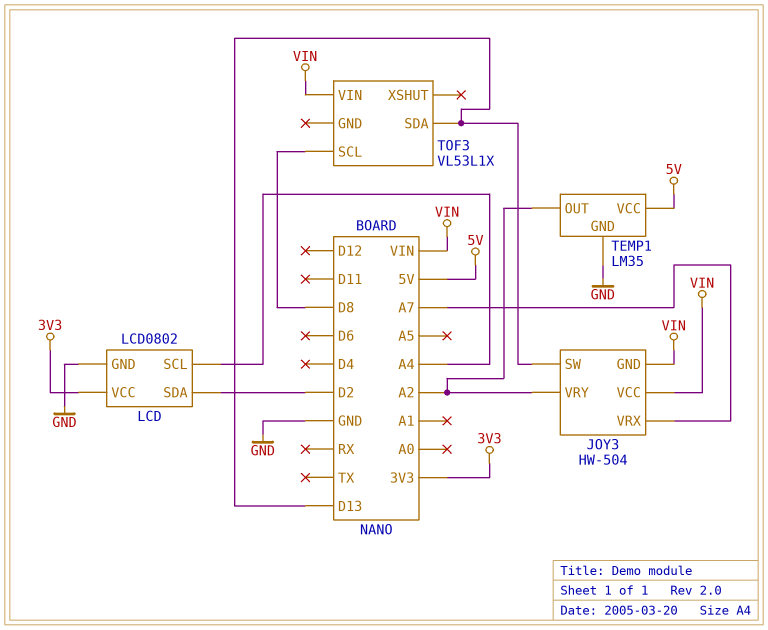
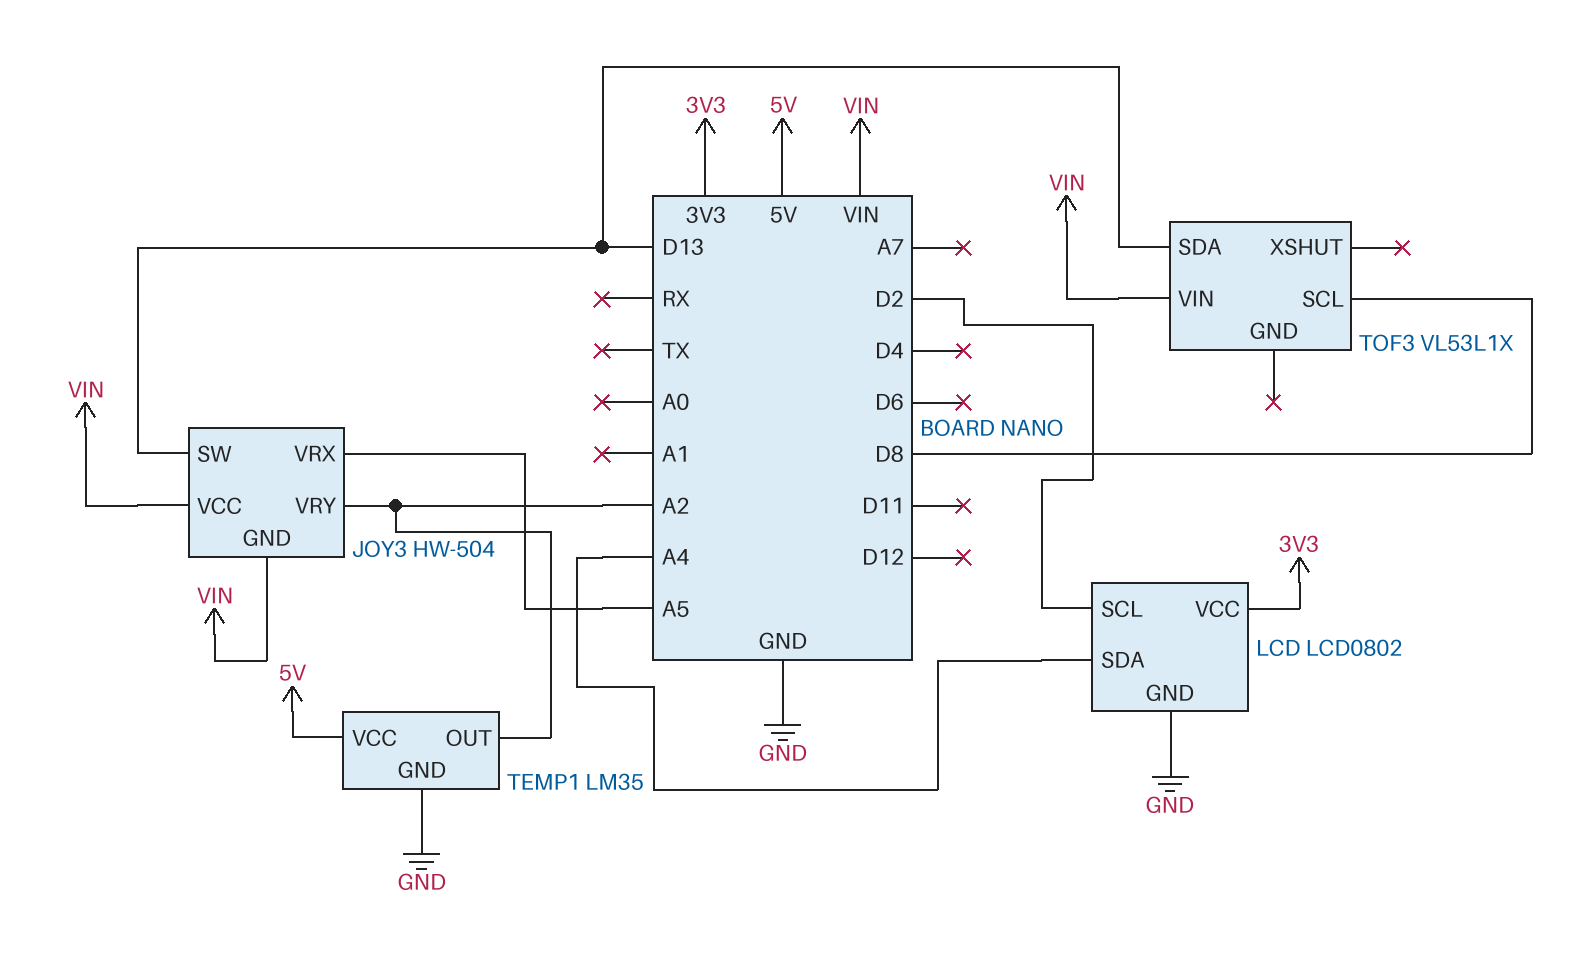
JOY3 pin VRX: A7 -> A5
LCD pin SCL: A4 -> D2
LCD pin SDA: D2 -> A4

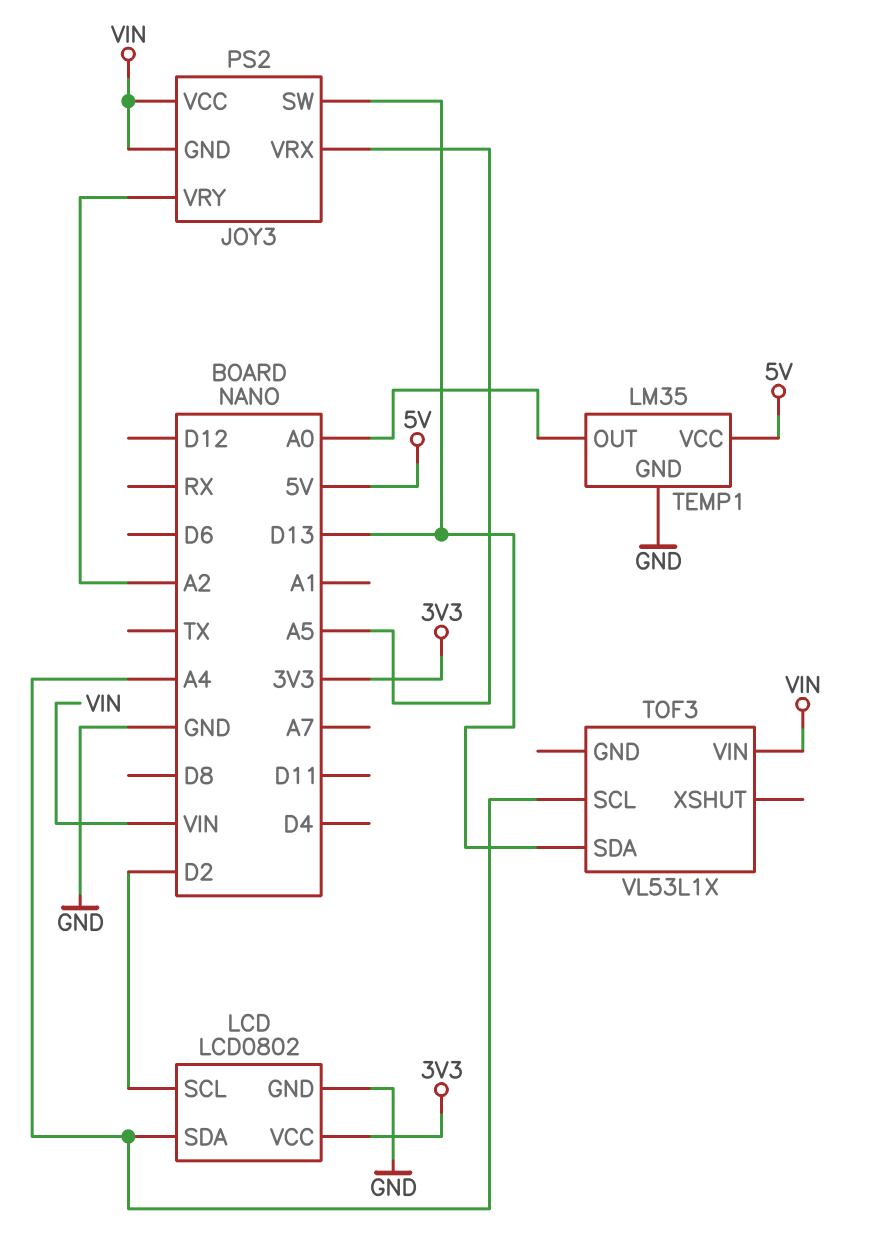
JOY3: HW-504 -> PS2
TEMP1 pin OUT: A2 -> A0
TOF3 pin SCL: D8 -> A4

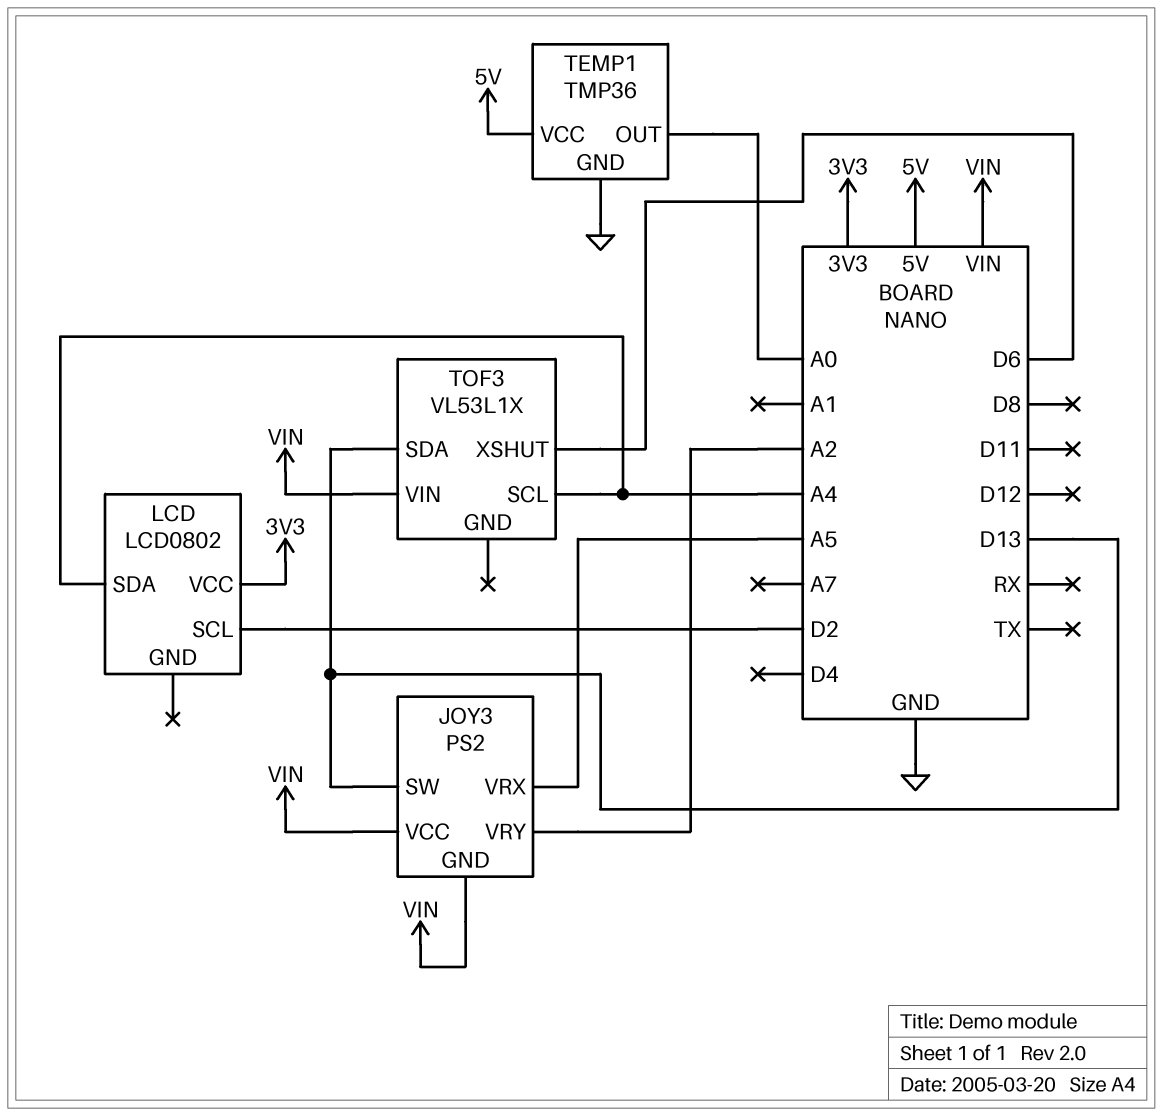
LCD pin GND: GND -> none
TEMP1: LM35 -> TMP36
TOF3 pin XSHUT: none -> D6

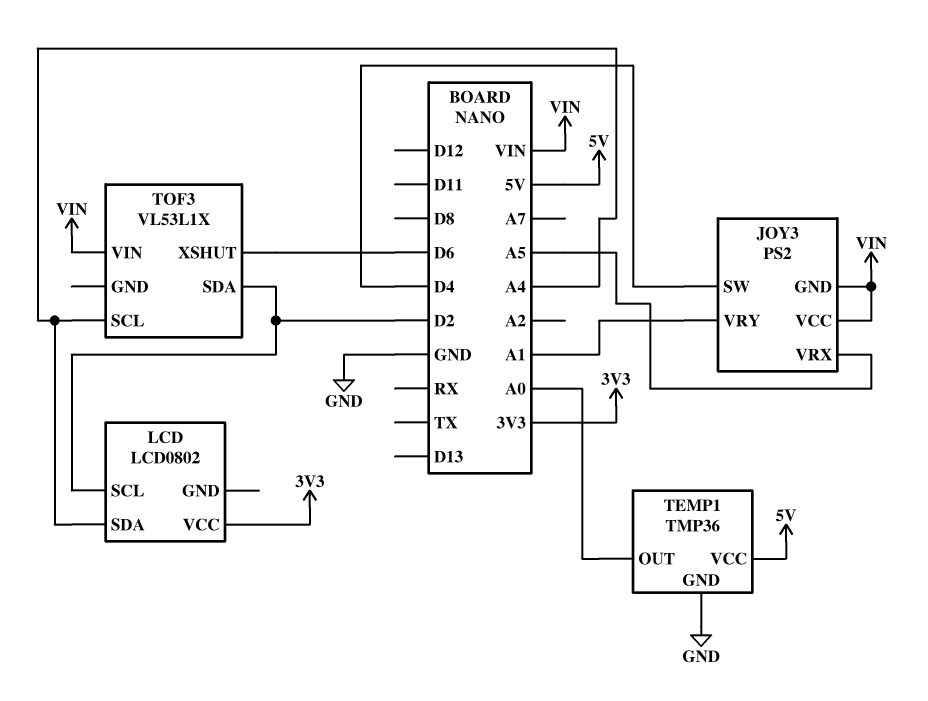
JOY3 pin SW: D13 -> D4
JOY3 pin VRY: A2 -> A1
TOF3 pin SDA: D13 -> D2

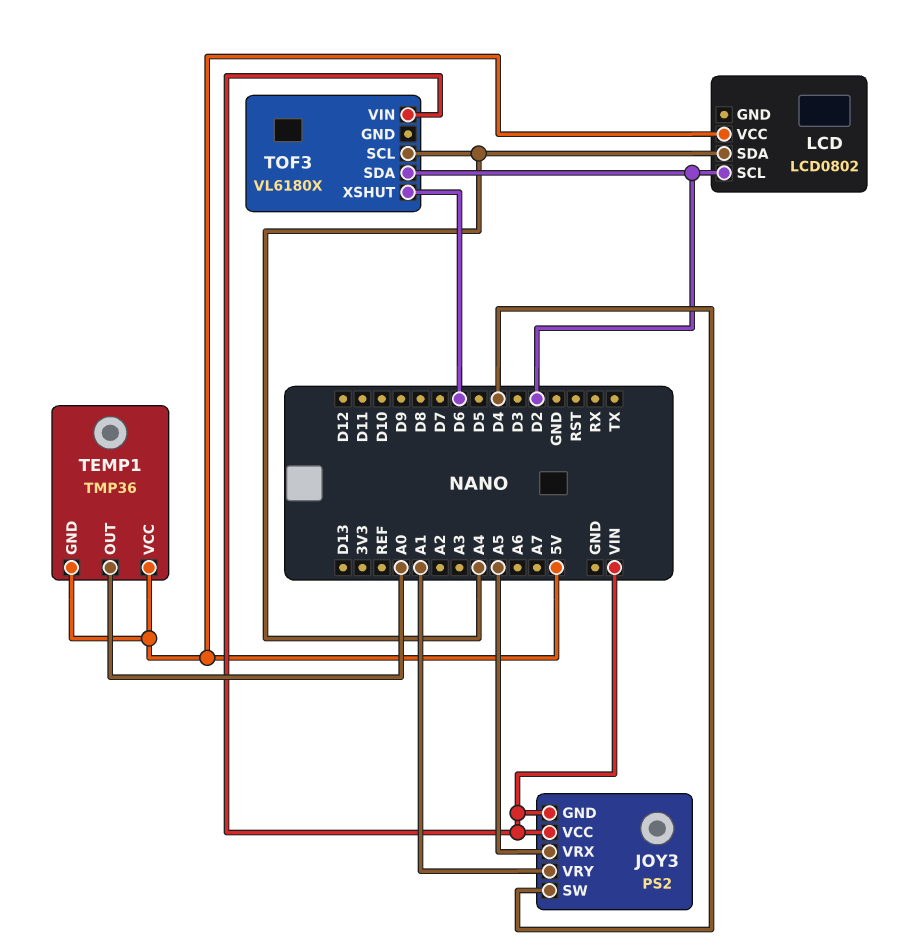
LCD pin VCC: 3V3 -> 5V
TEMP1 pin GND: GND -> 5V
TOF3: VL53L1X -> VL6180X

